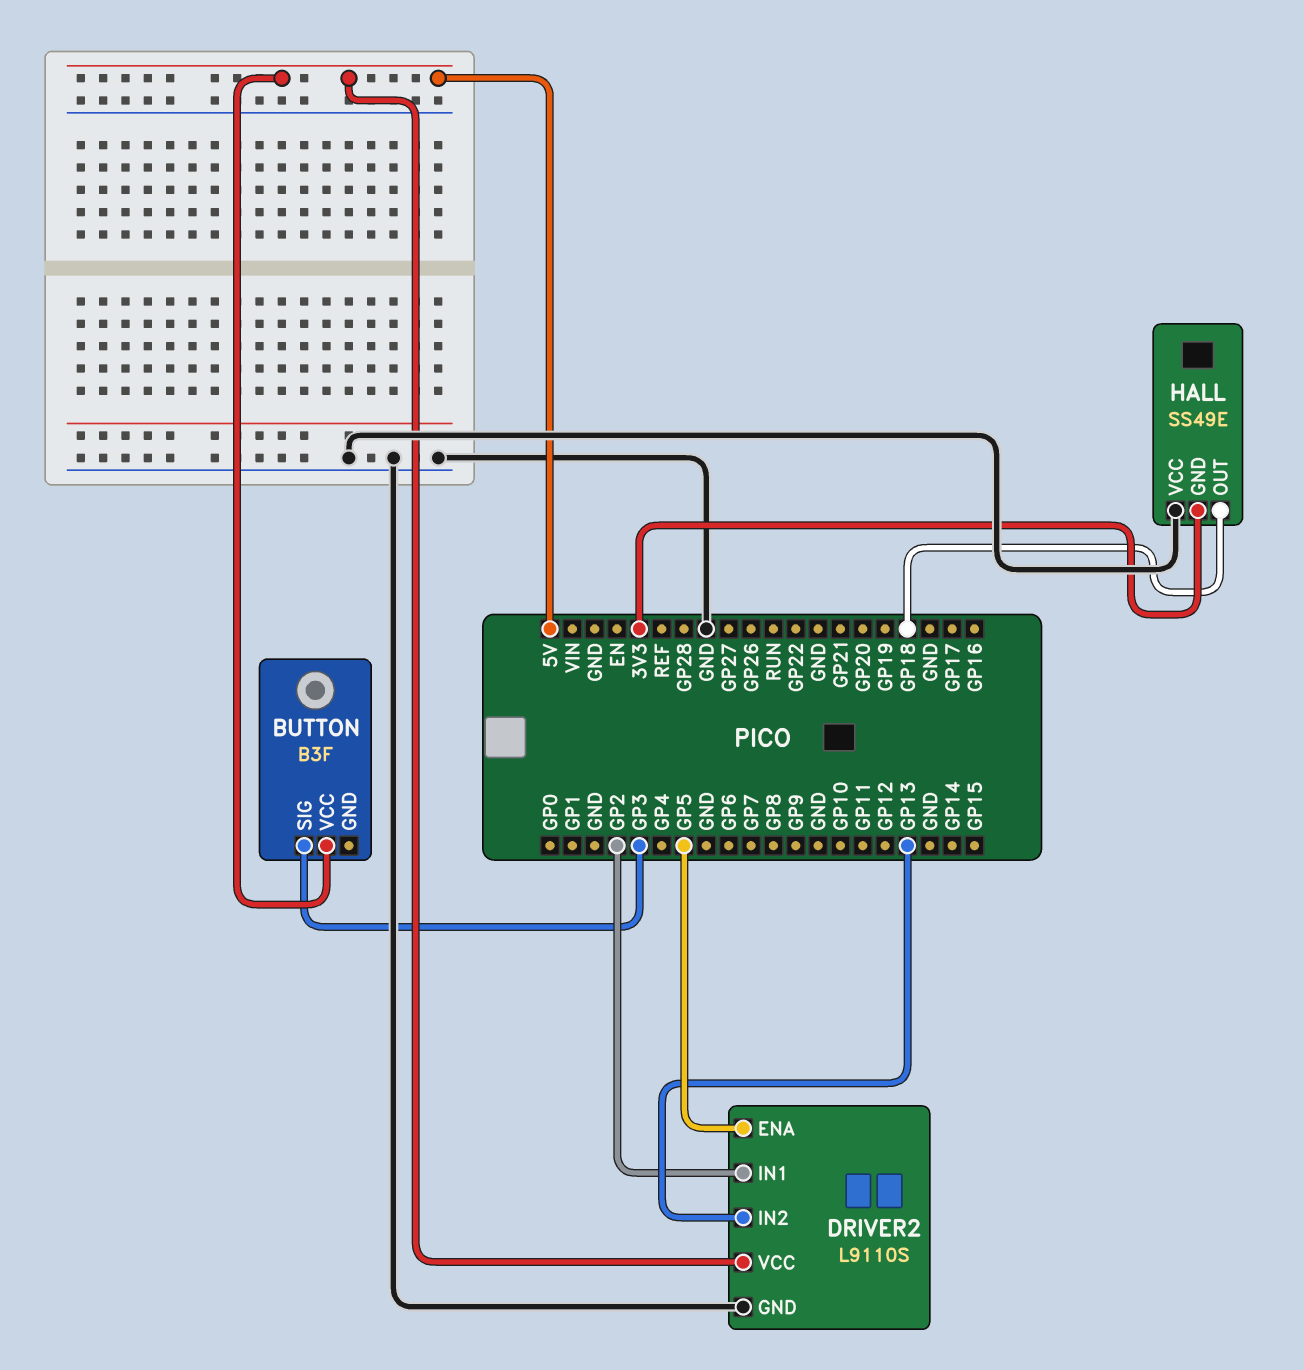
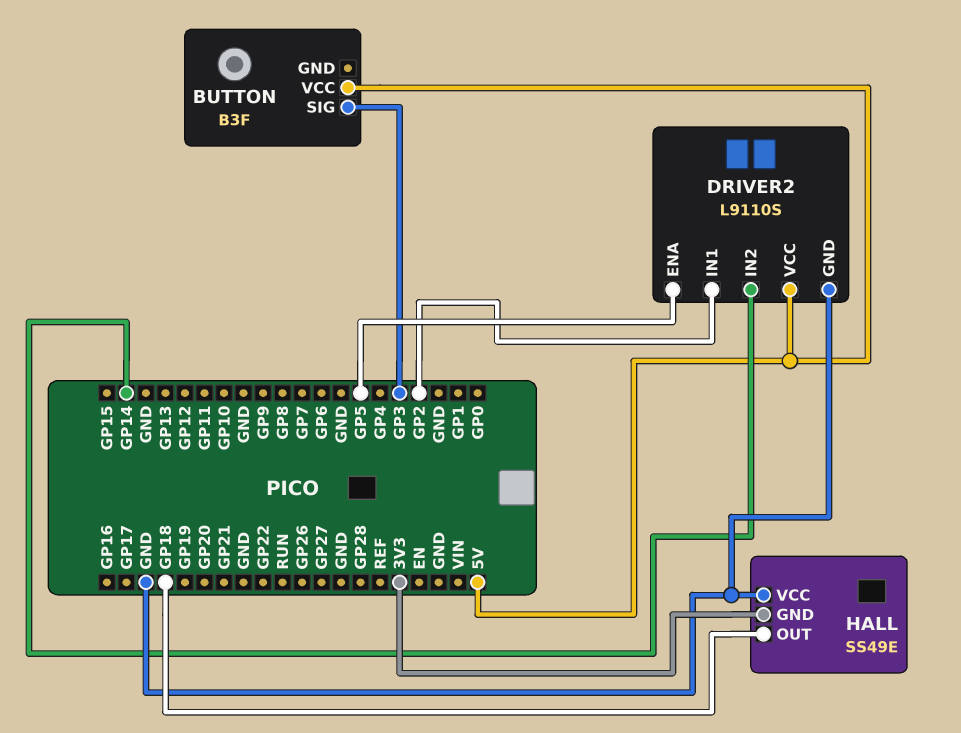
DRIVER2 pin IN2: GP13 -> GP14

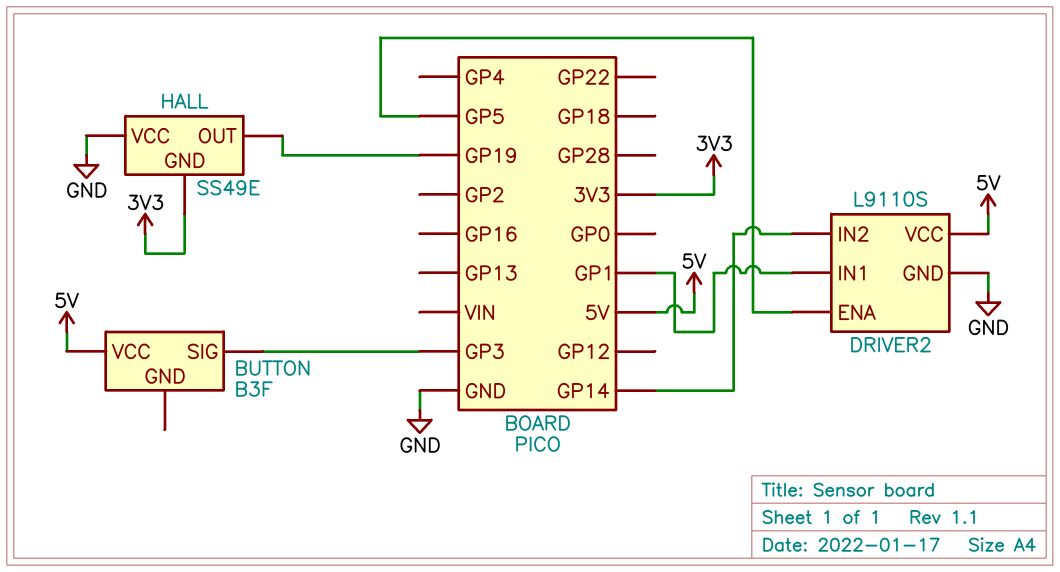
DRIVER2 pin IN1: GP2 -> GP1
HALL pin OUT: GP18 -> GP19

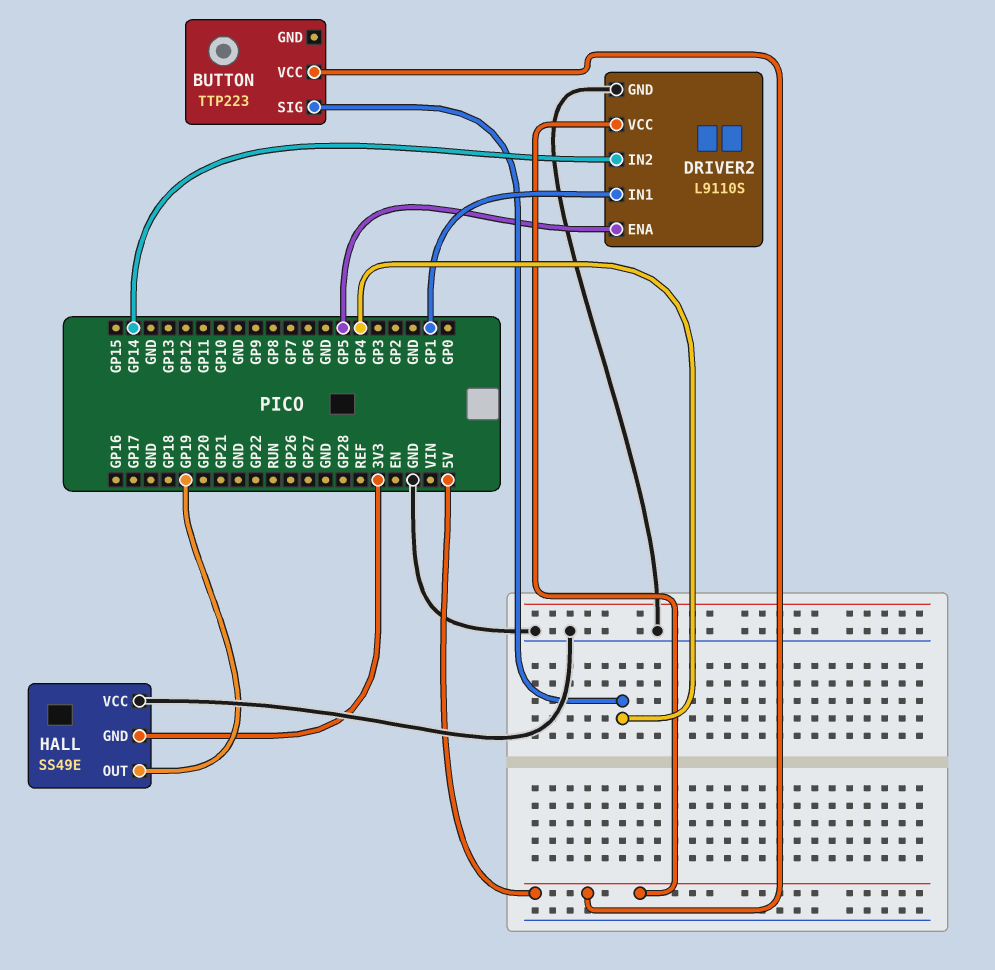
BUTTON: B3F -> TTP223
BUTTON pin SIG: GP3 -> GP4

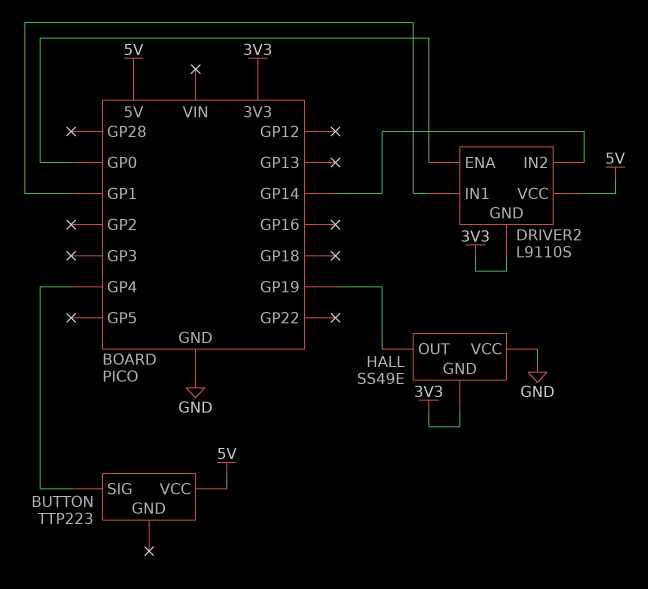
DRIVER2 pin ENA: GP5 -> GP0
DRIVER2 pin GND: GND -> 3V3

